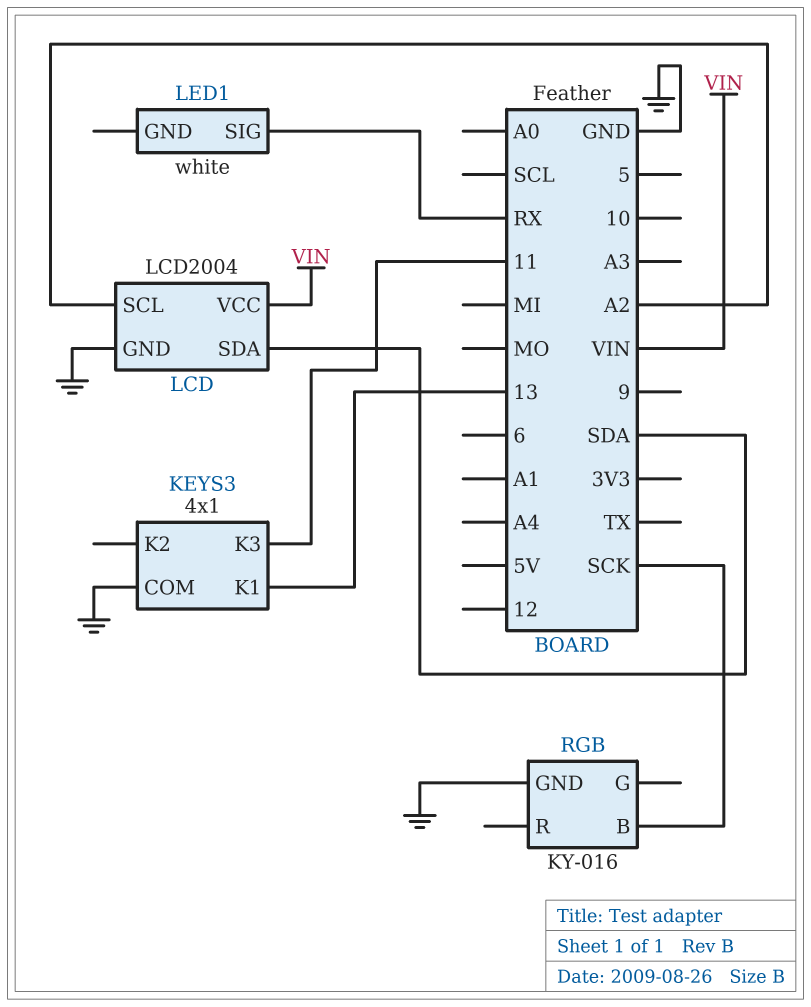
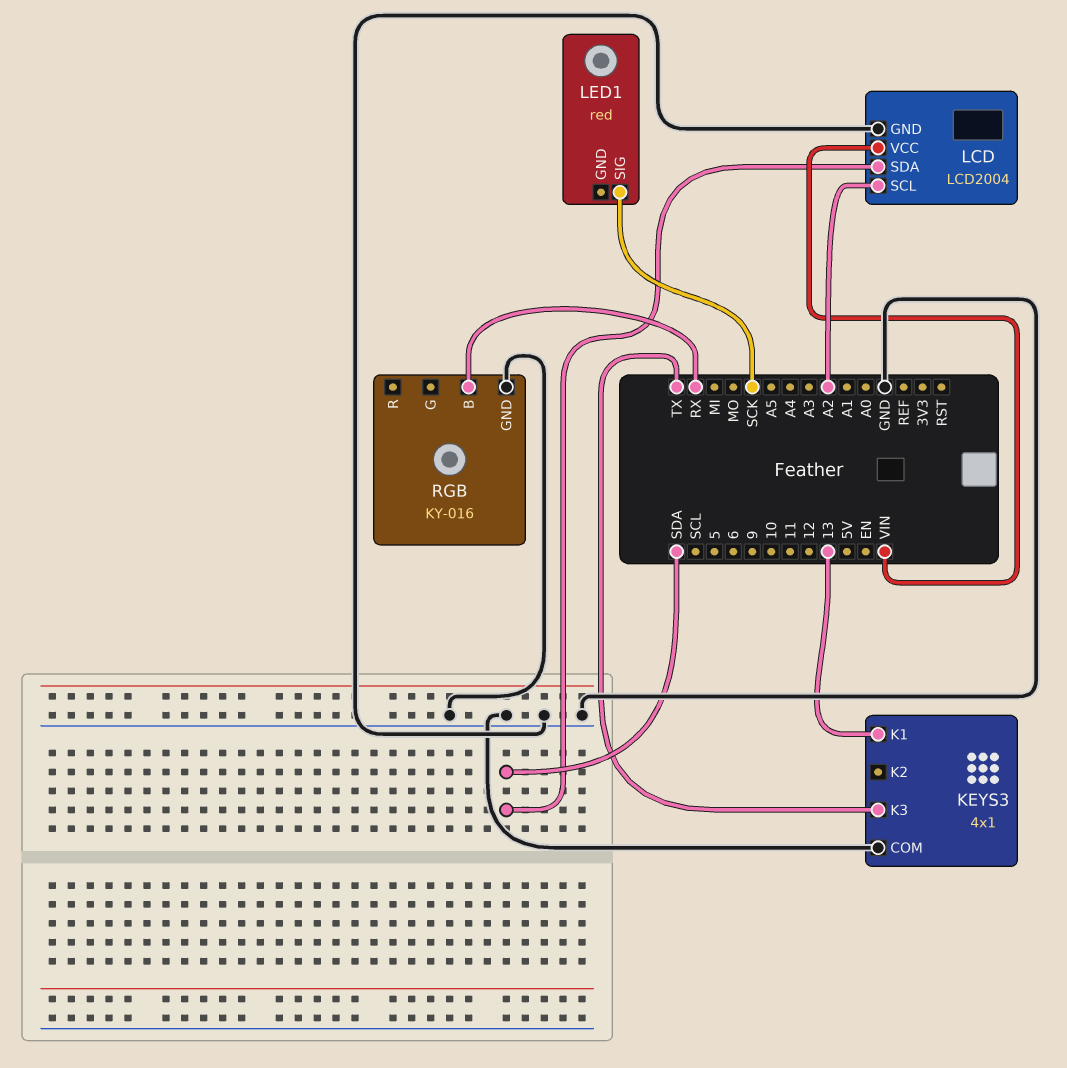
KEYS3 pin K3: 11 -> TX
LED1: white -> red
LED1 pin SIG: RX -> SCK
RGB pin B: SCK -> RX

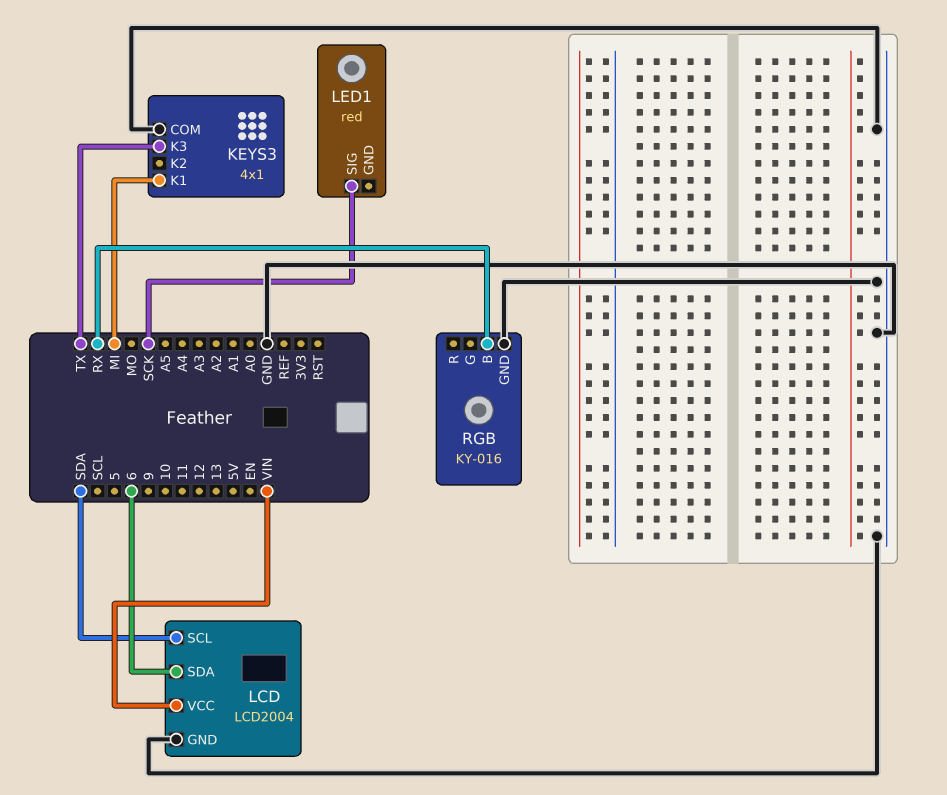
KEYS3 pin K1: 13 -> MI
LCD pin SCL: A2 -> SDA
LCD pin SDA: SDA -> 6

